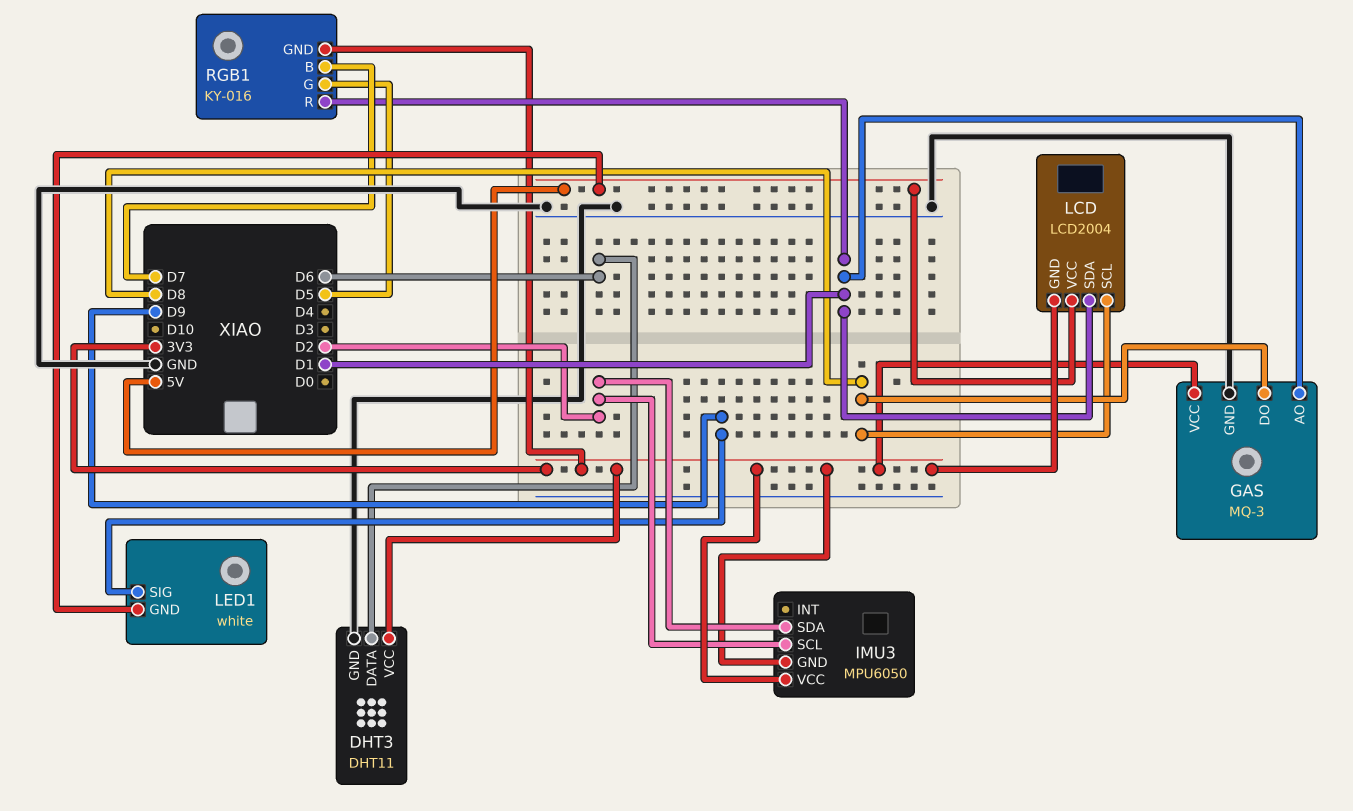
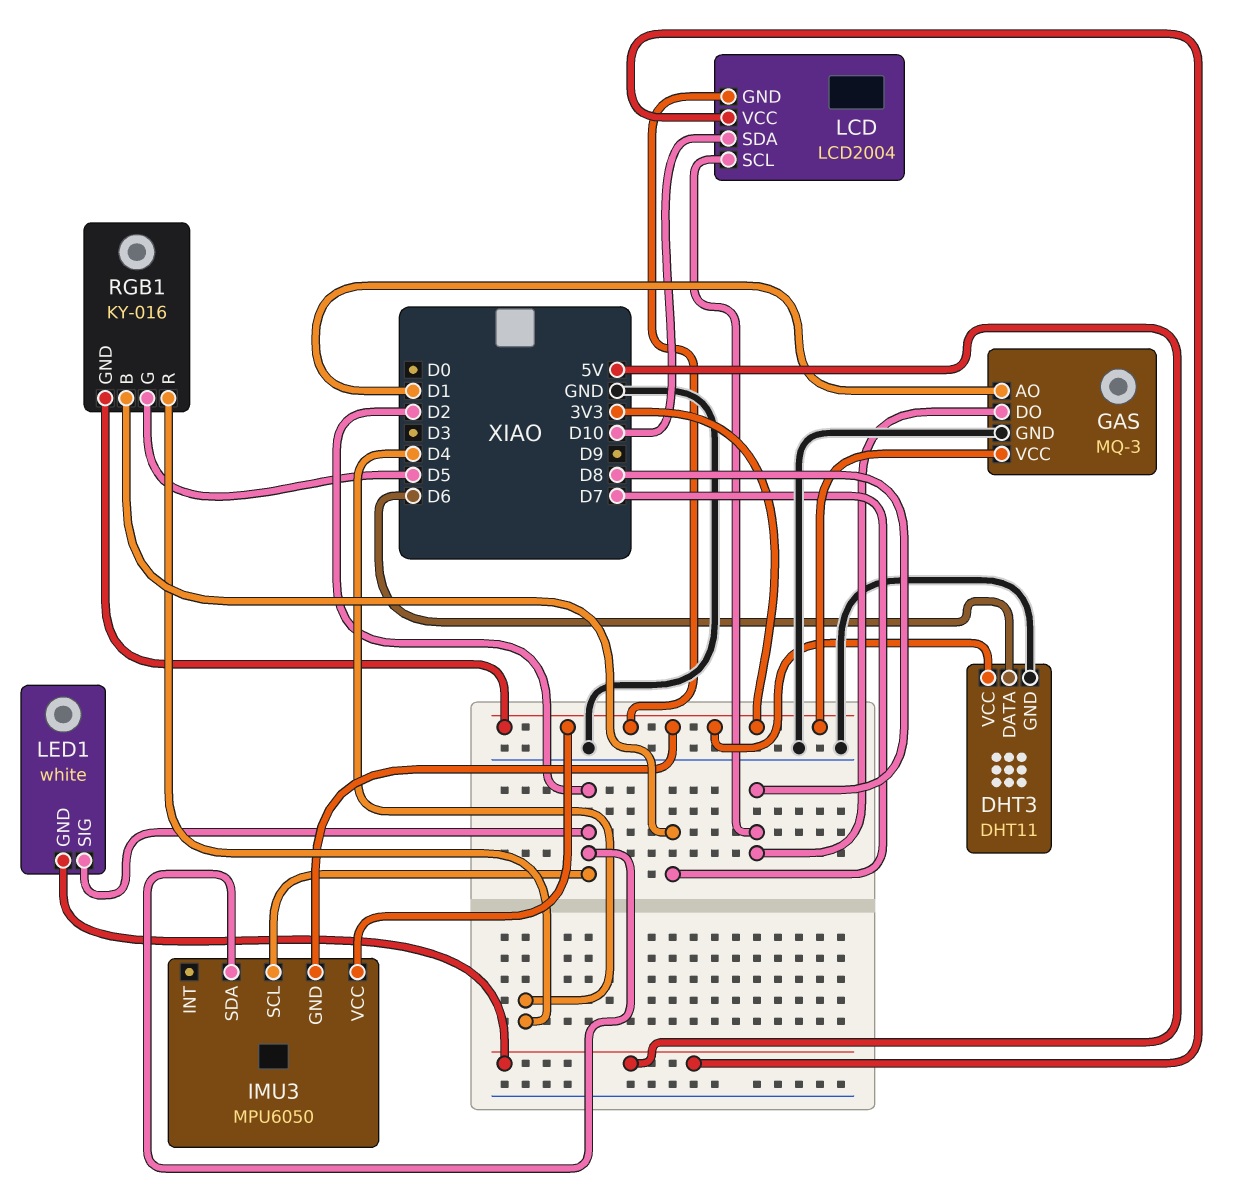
LCD pin SDA: D1 -> D10
LED1 pin SIG: D9 -> D2
RGB1 pin R: D1 -> D4

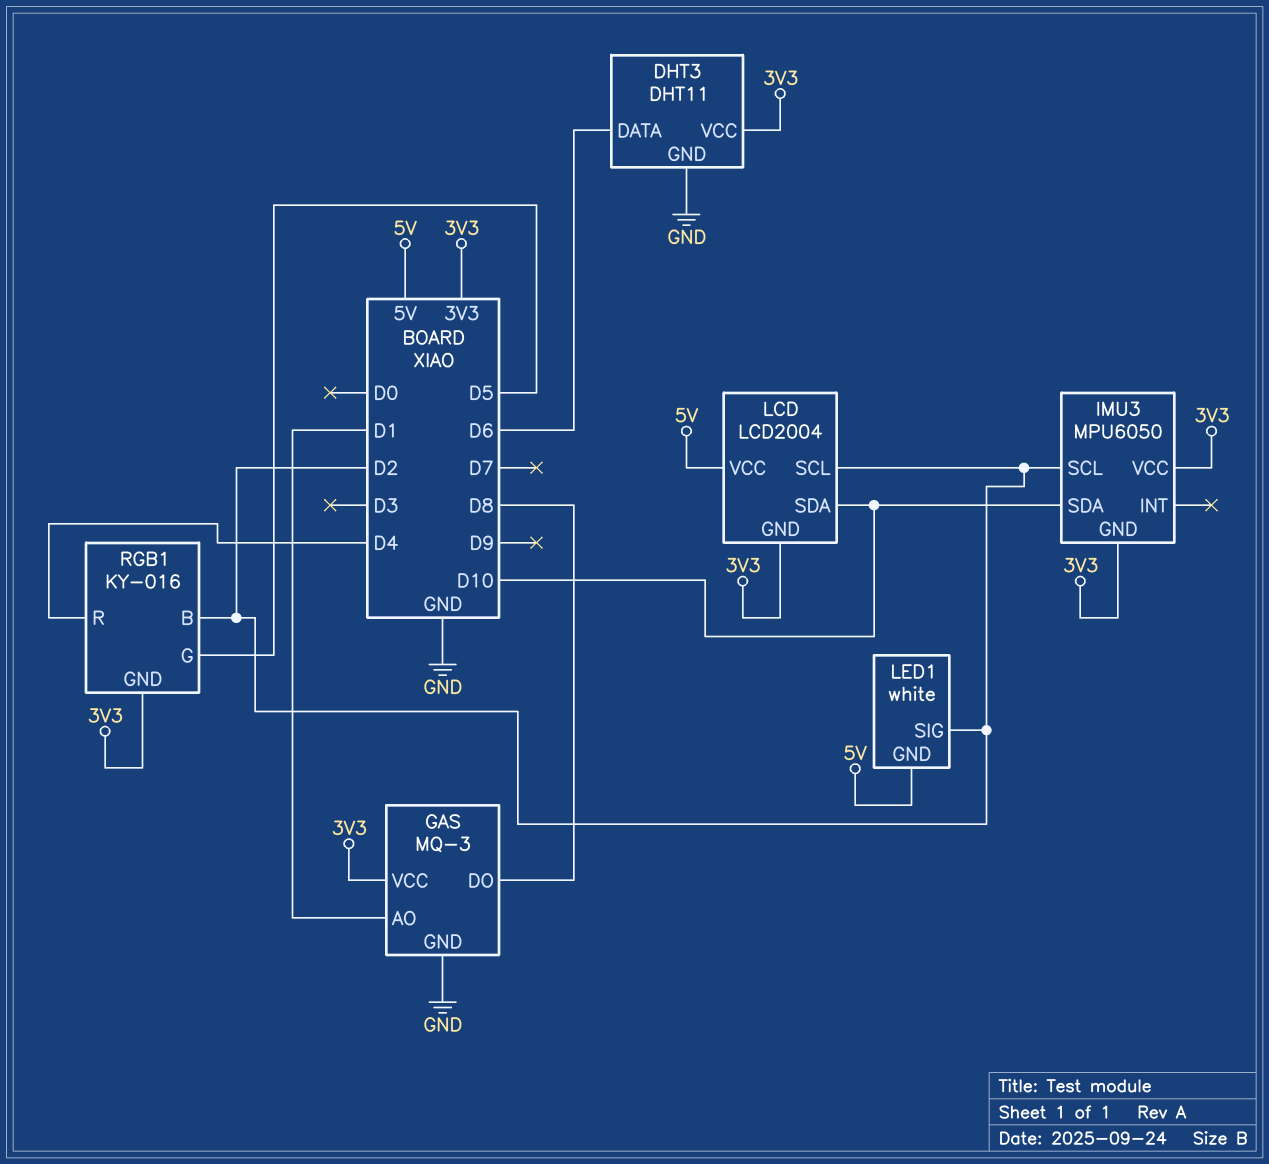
IMU3 pin SDA: D2 -> D10
LCD pin SCL: D8 -> D2
RGB1 pin B: D7 -> D2

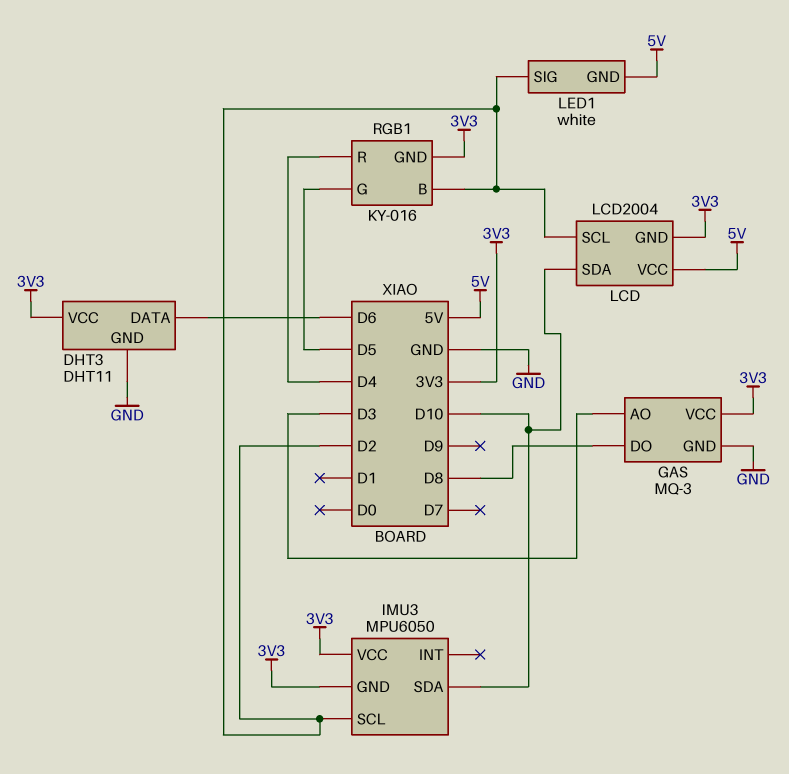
GAS pin AO: D1 -> D3

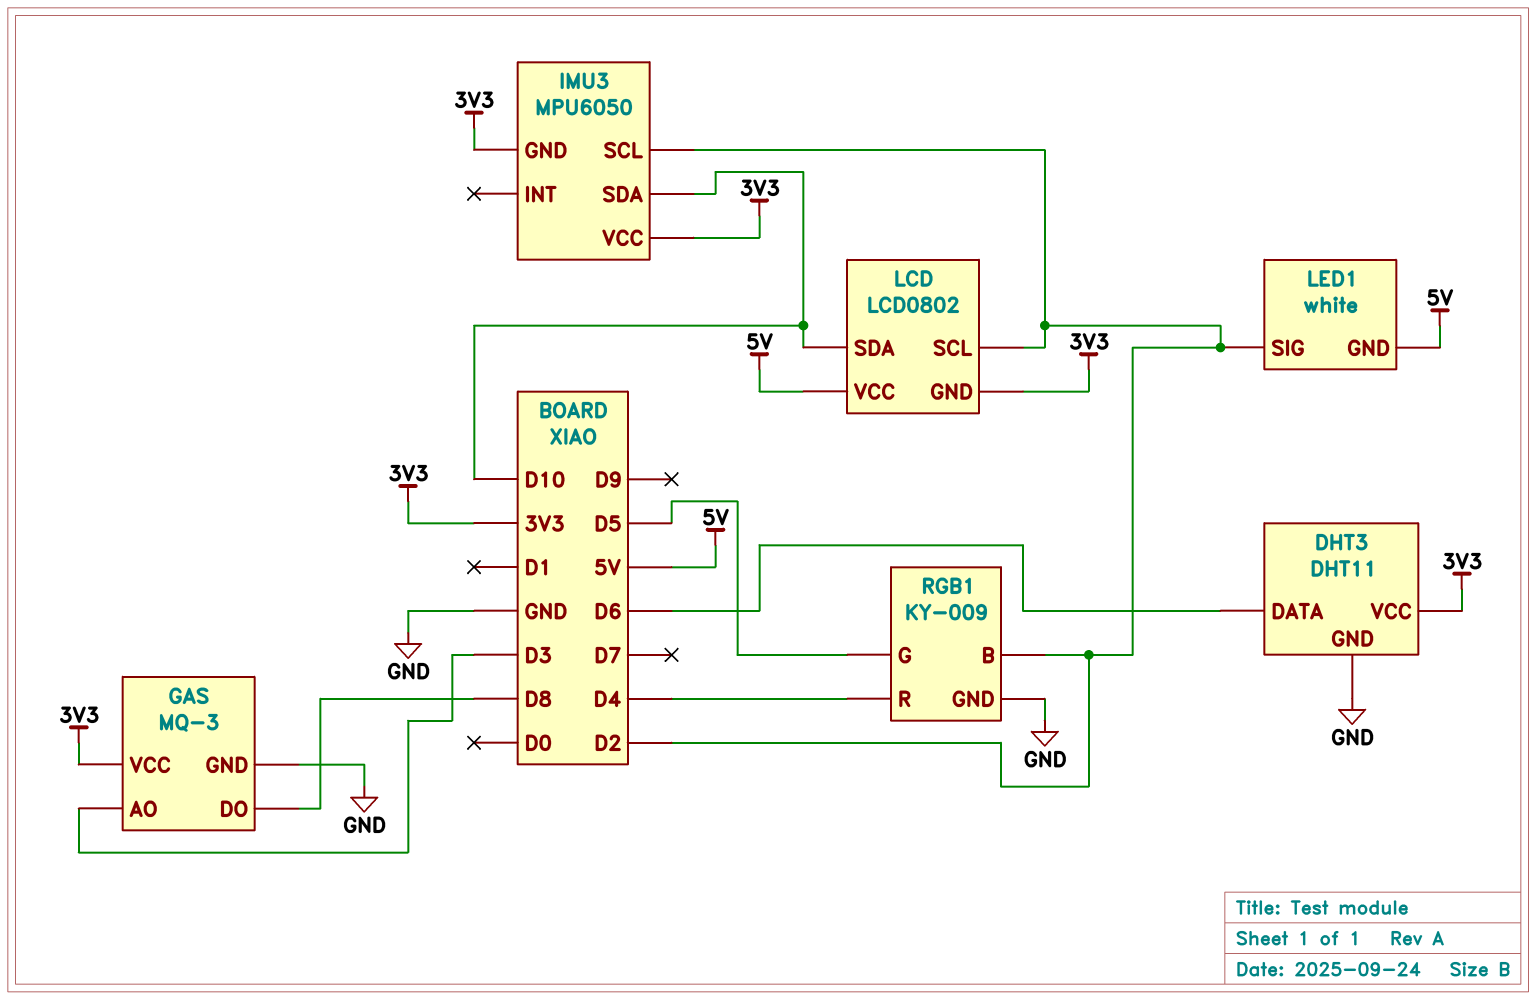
LCD: LCD2004 -> LCD0802
RGB1: KY-016 -> KY-009
RGB1 pin GND: 3V3 -> GND

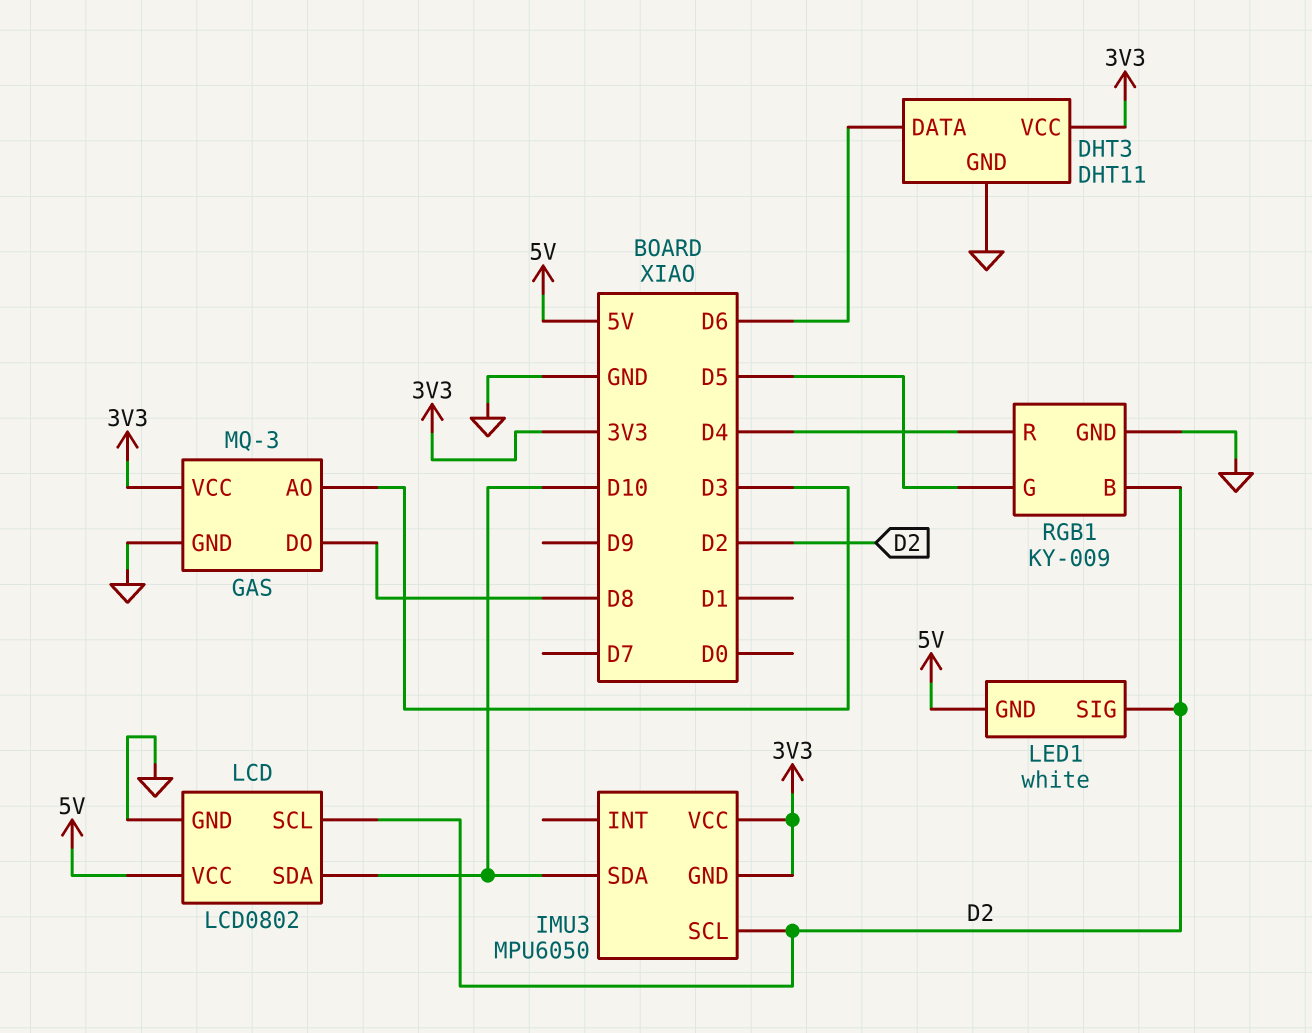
LCD pin GND: 3V3 -> GND

